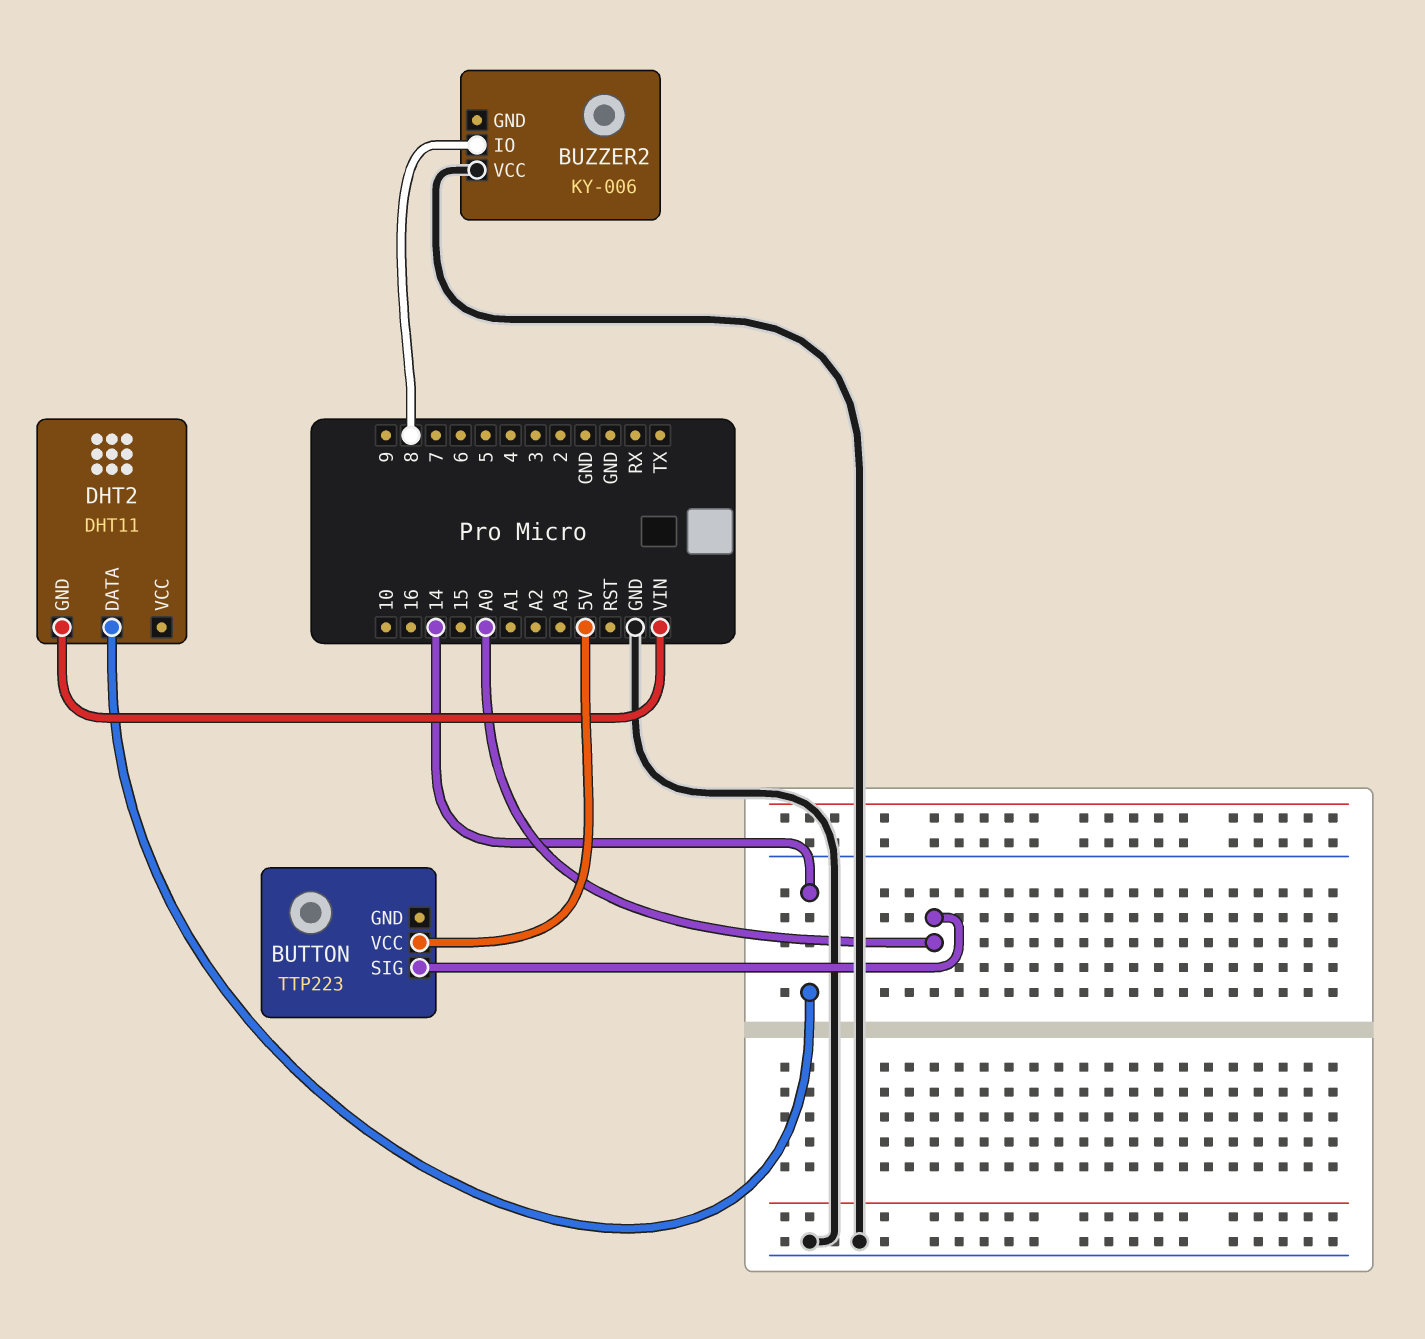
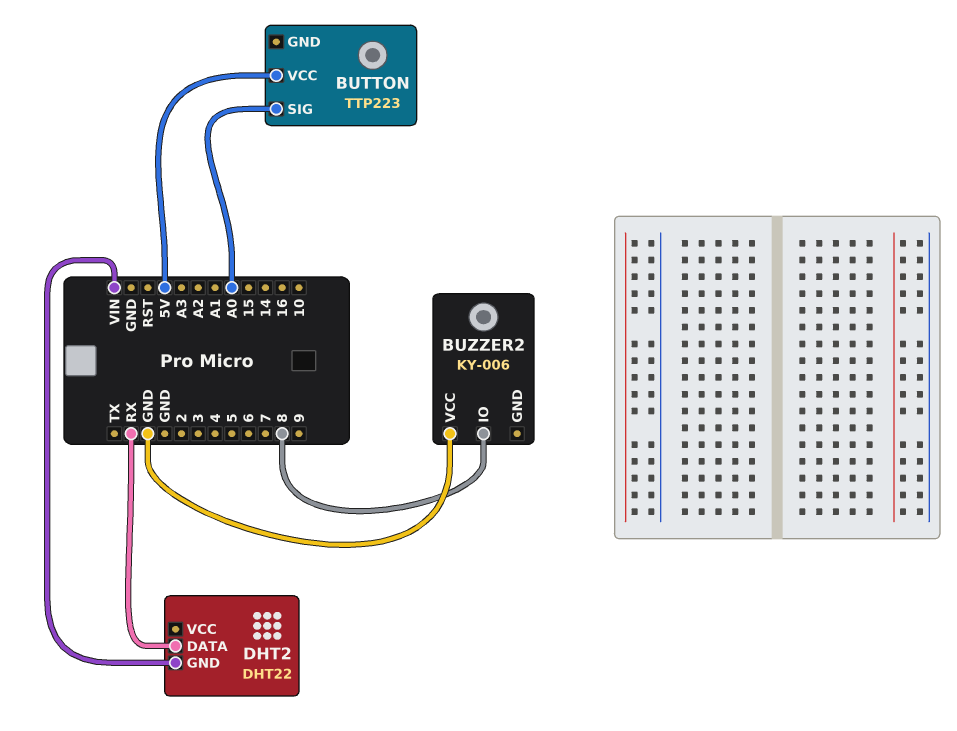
DHT2: DHT11 -> DHT22
DHT2 pin DATA: 14 -> RX

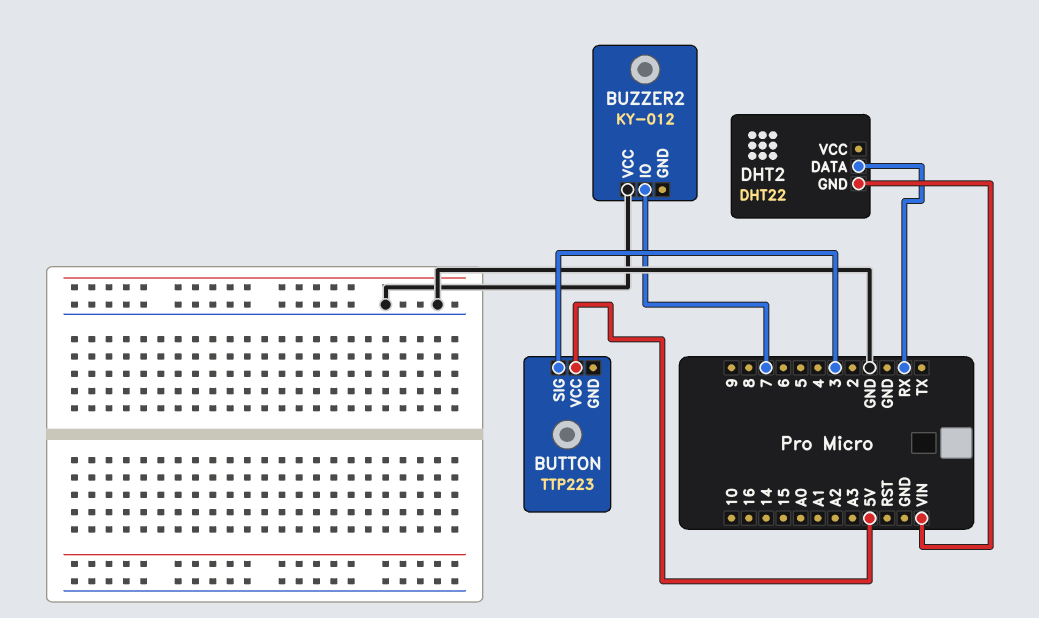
BUTTON pin SIG: A0 -> 3
BUZZER2: KY-006 -> KY-012
BUZZER2 pin IO: 8 -> 7

